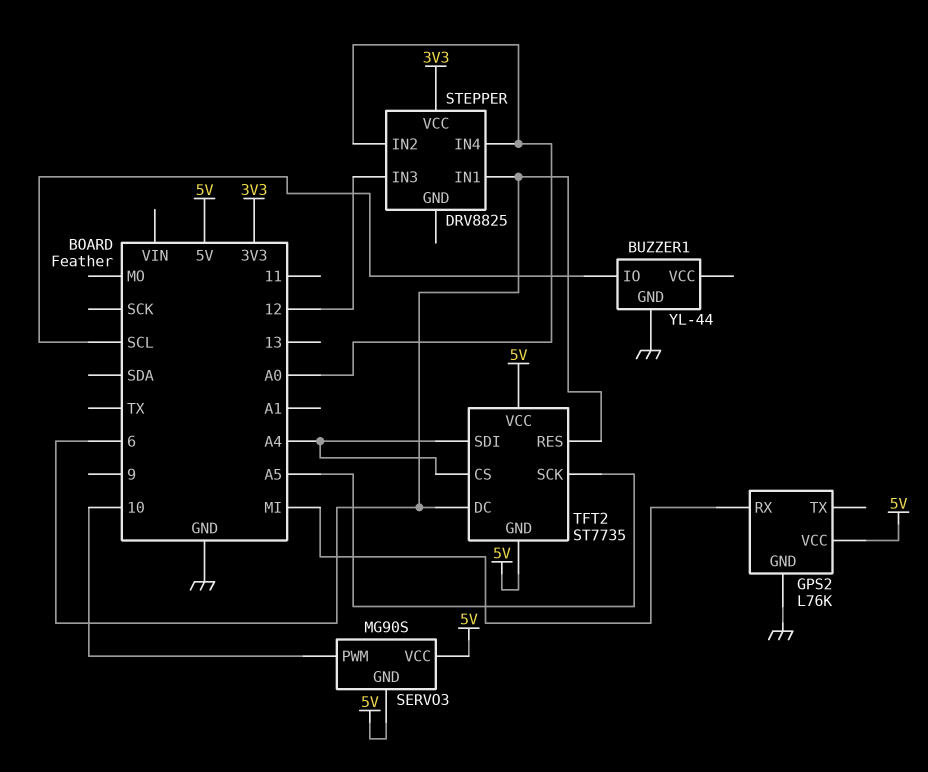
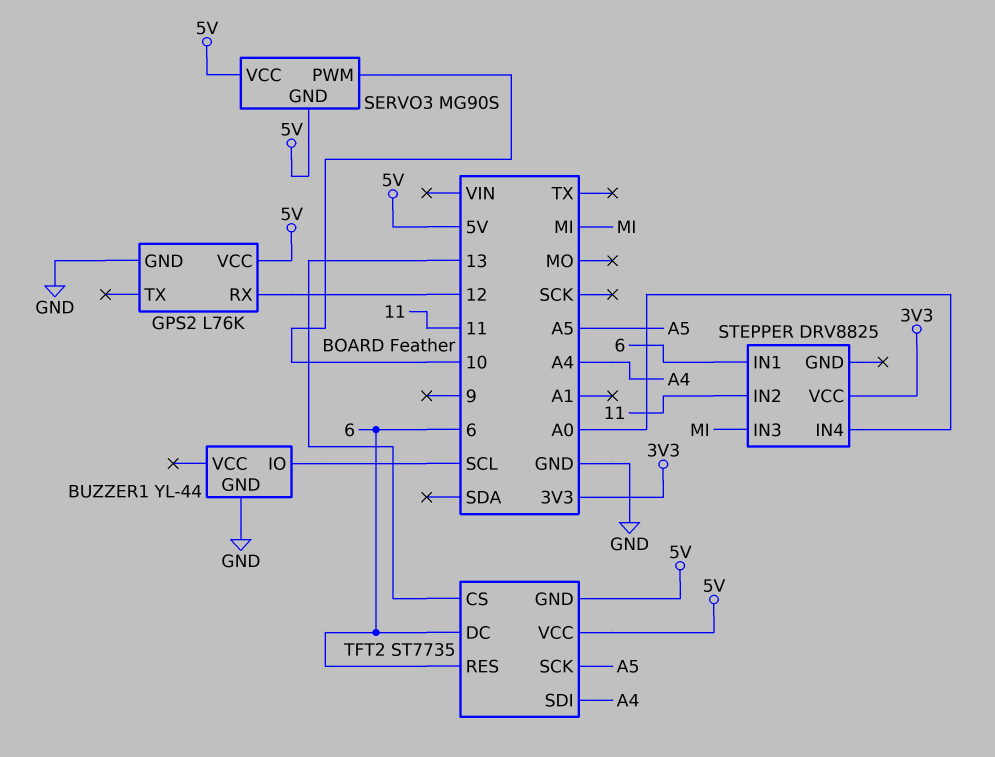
GPS2 pin RX: MI -> 12
STEPPER pin IN2: A0 -> 11
STEPPER pin IN3: 12 -> MI
TFT2 pin CS: A4 -> 13

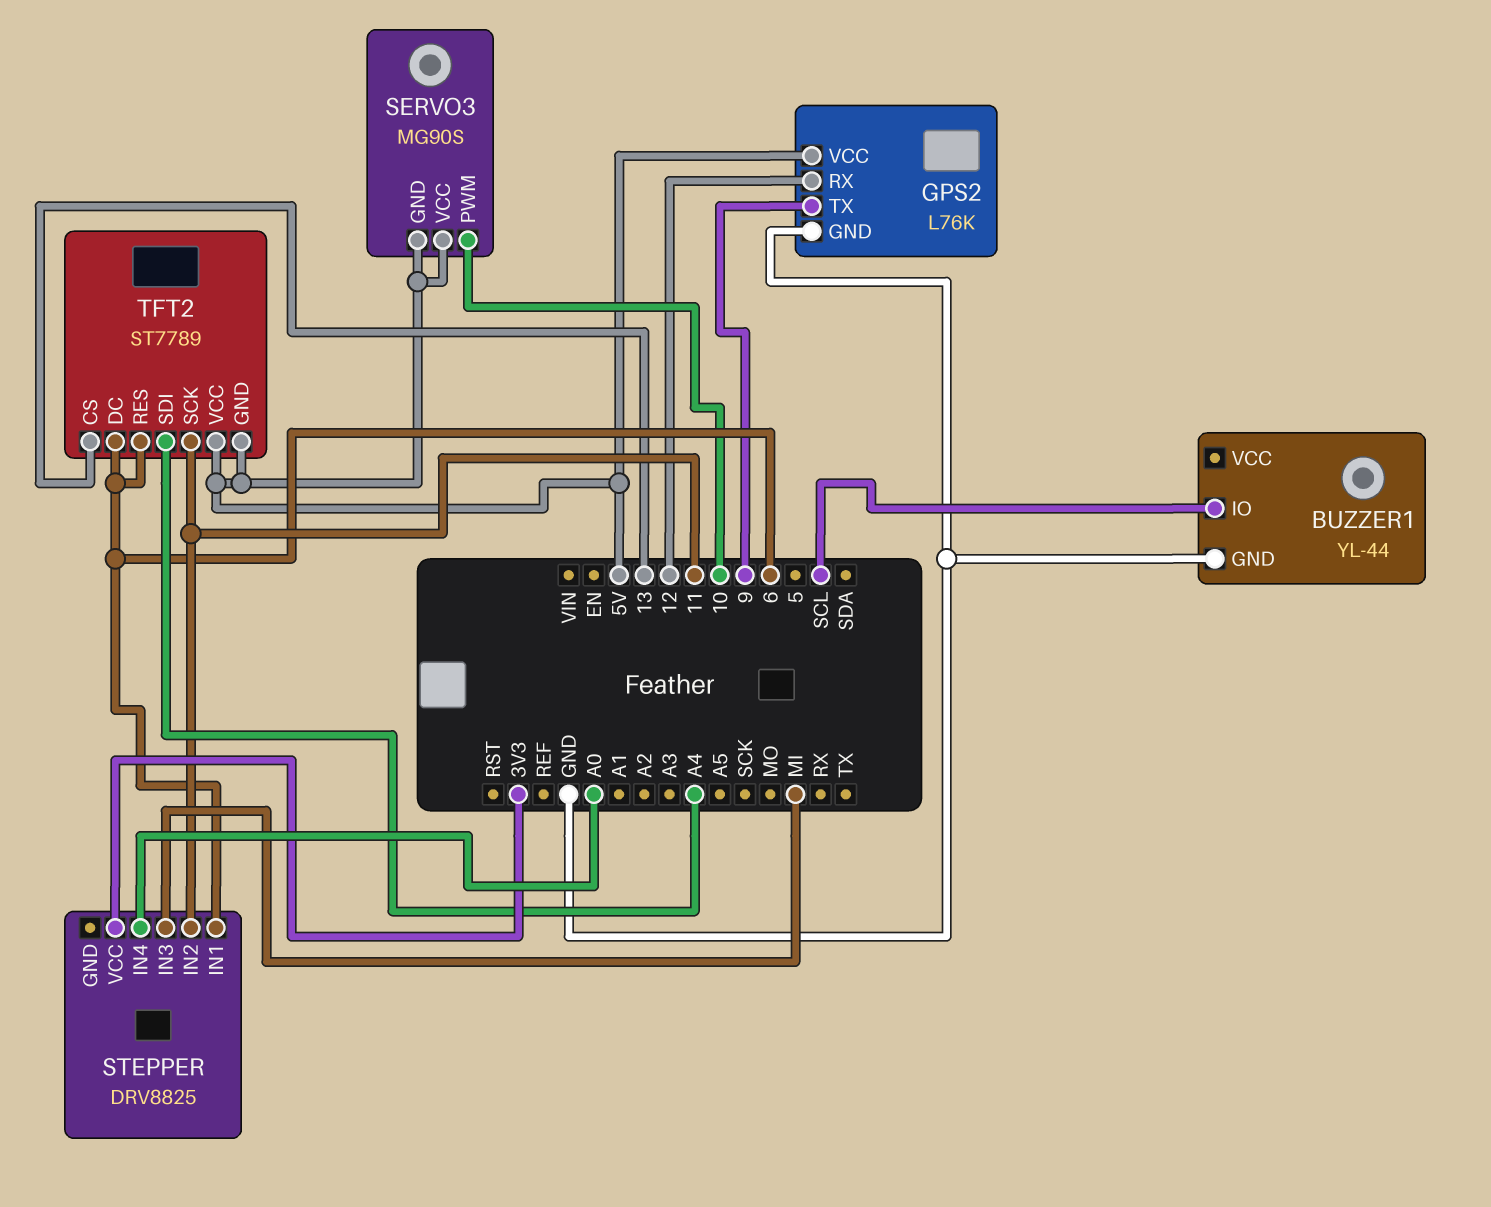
GPS2 pin TX: none -> 9
TFT2: ST7735 -> ST7789
TFT2 pin SCK: A5 -> 11

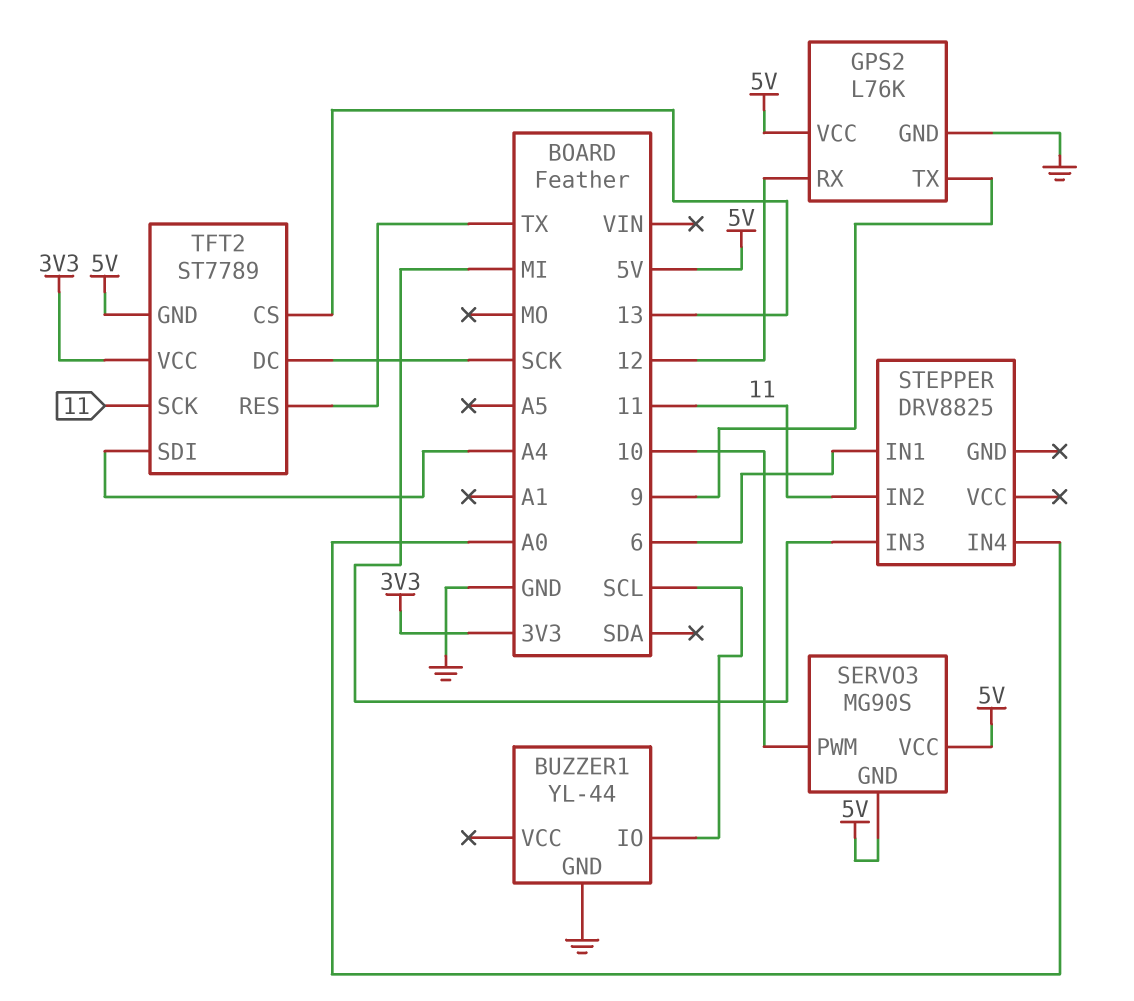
STEPPER pin VCC: 3V3 -> none
TFT2 pin DC: 6 -> SCK
TFT2 pin RES: 6 -> TX
TFT2 pin VCC: 5V -> 3V3

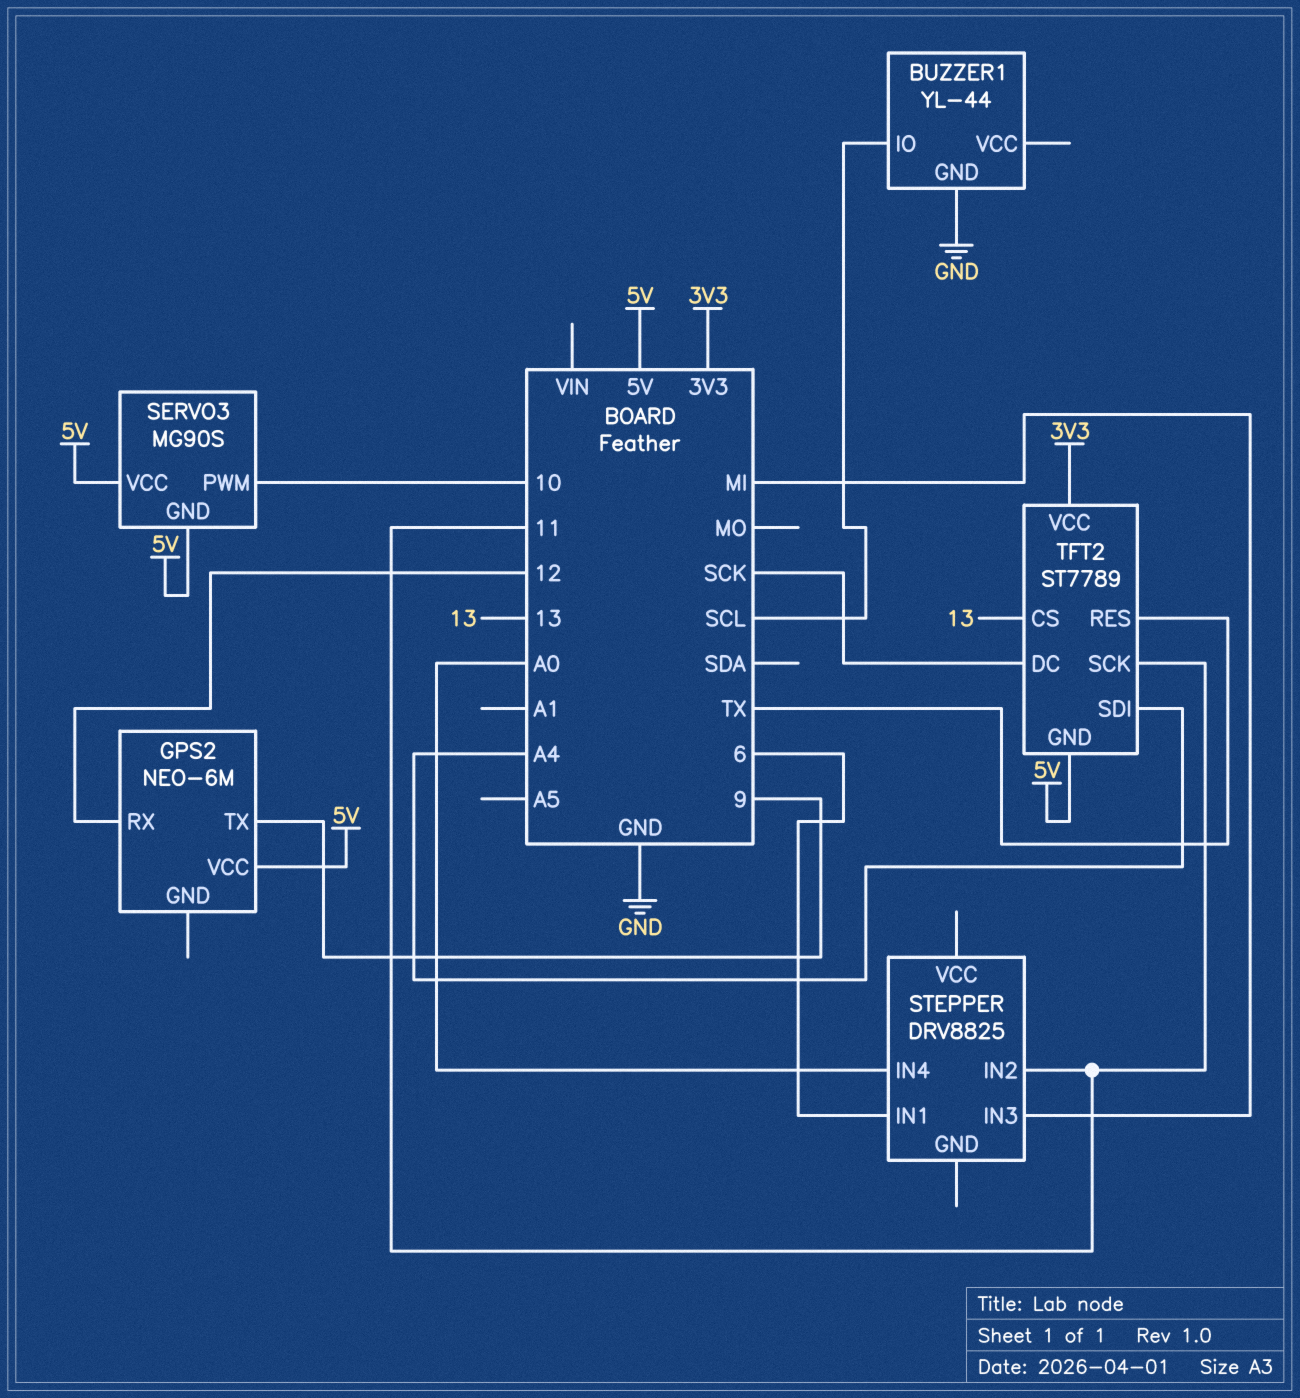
GPS2: L76K -> NEO-6M
GPS2 pin GND: GND -> none

